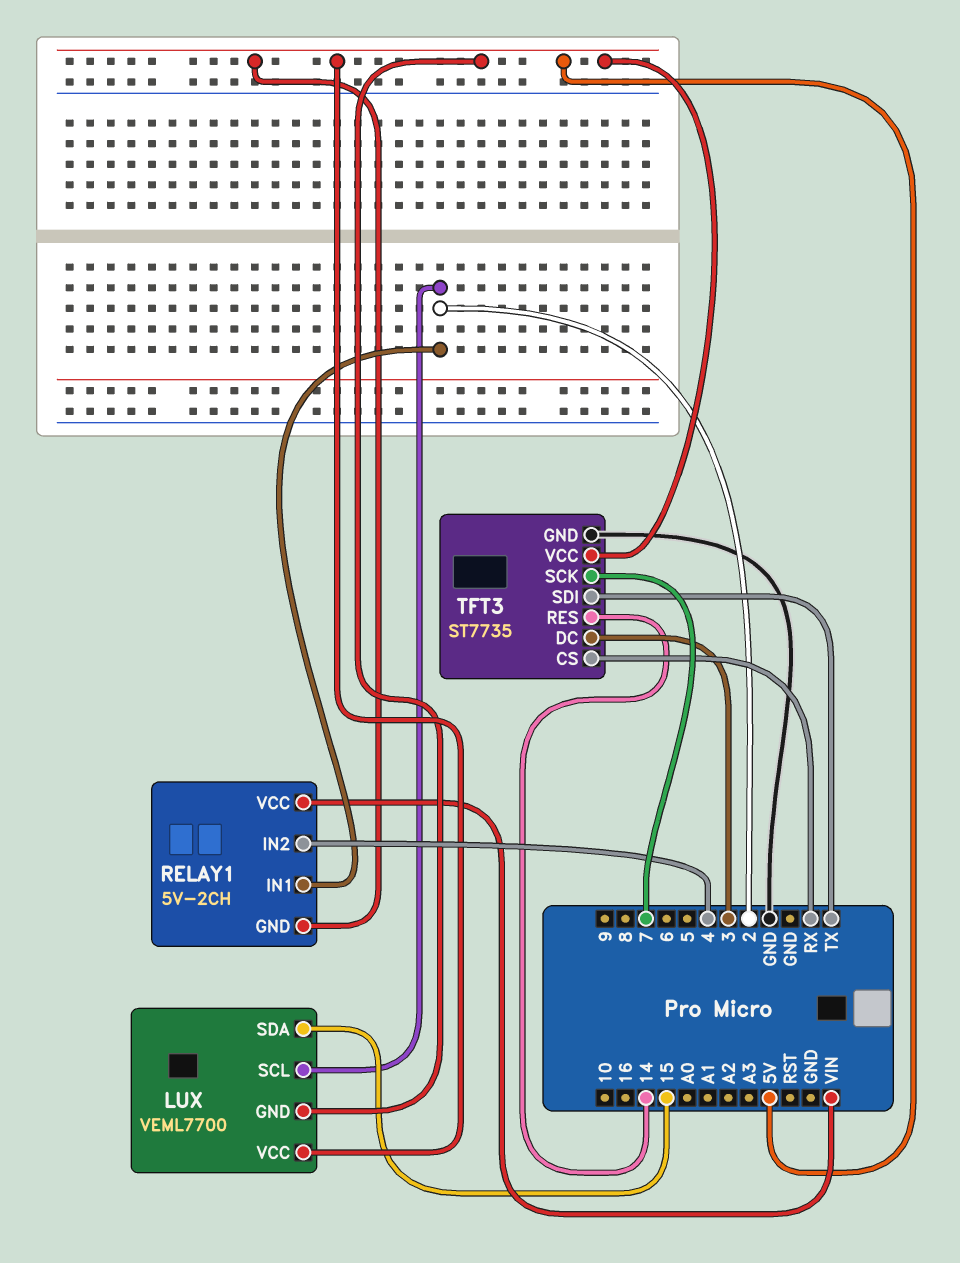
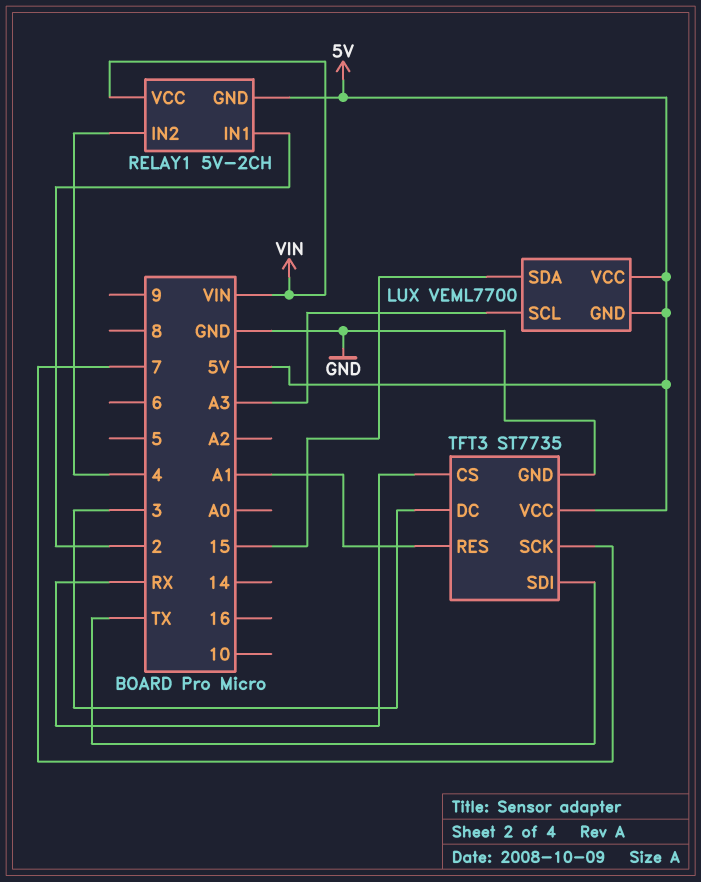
LUX pin SCL: 2 -> A3
TFT3 pin RES: 14 -> A1

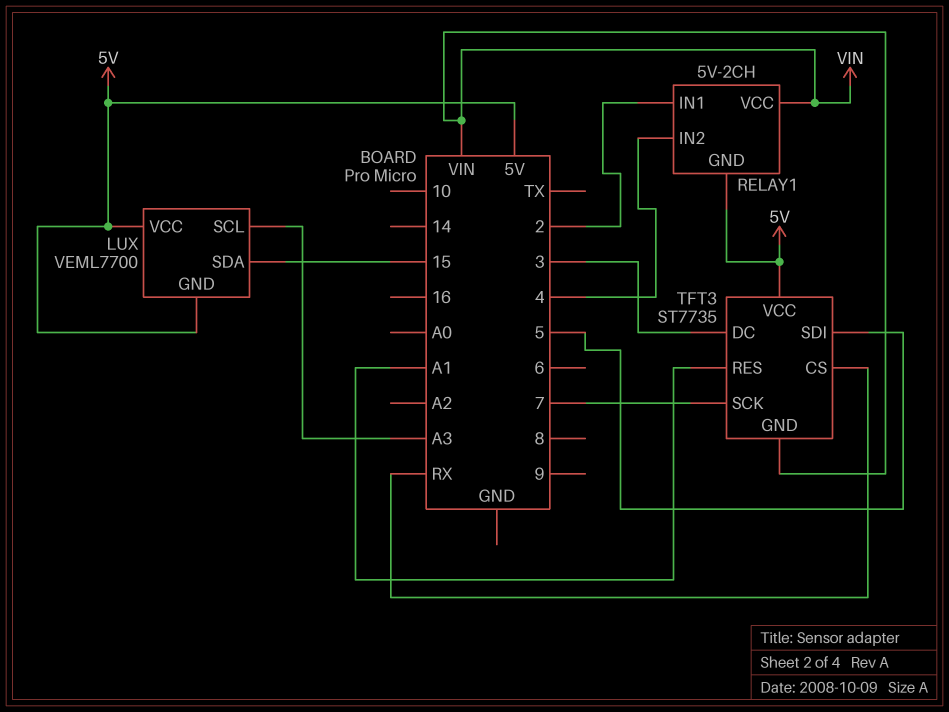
TFT3 pin GND: GND -> VIN
TFT3 pin SDI: TX -> 5

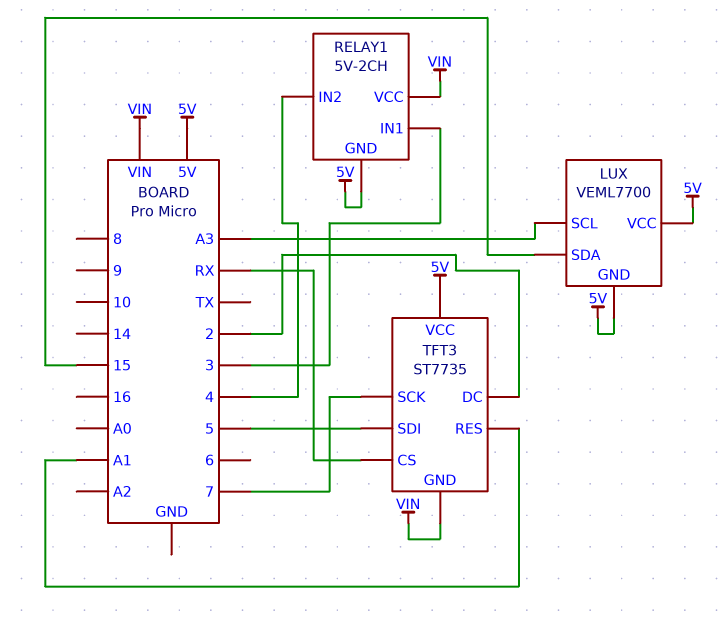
RELAY1 pin IN1: 2 -> 3
TFT3 pin DC: 3 -> 2

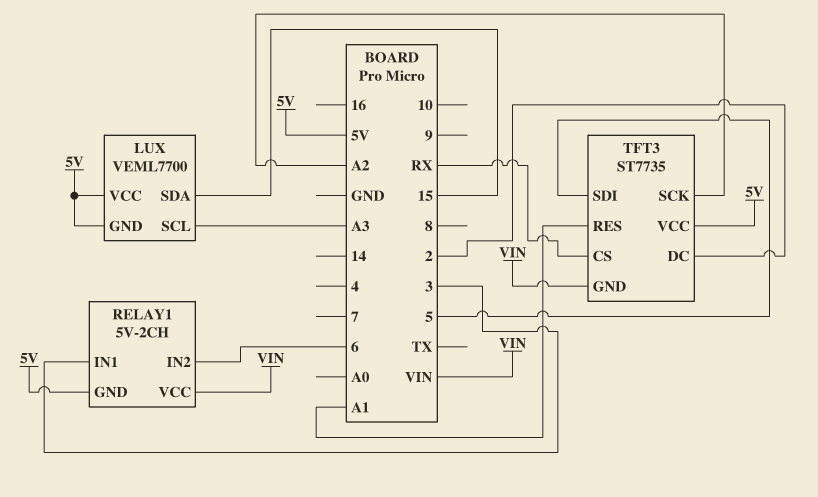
RELAY1 pin IN2: 4 -> 6
TFT3 pin SCK: 7 -> A2

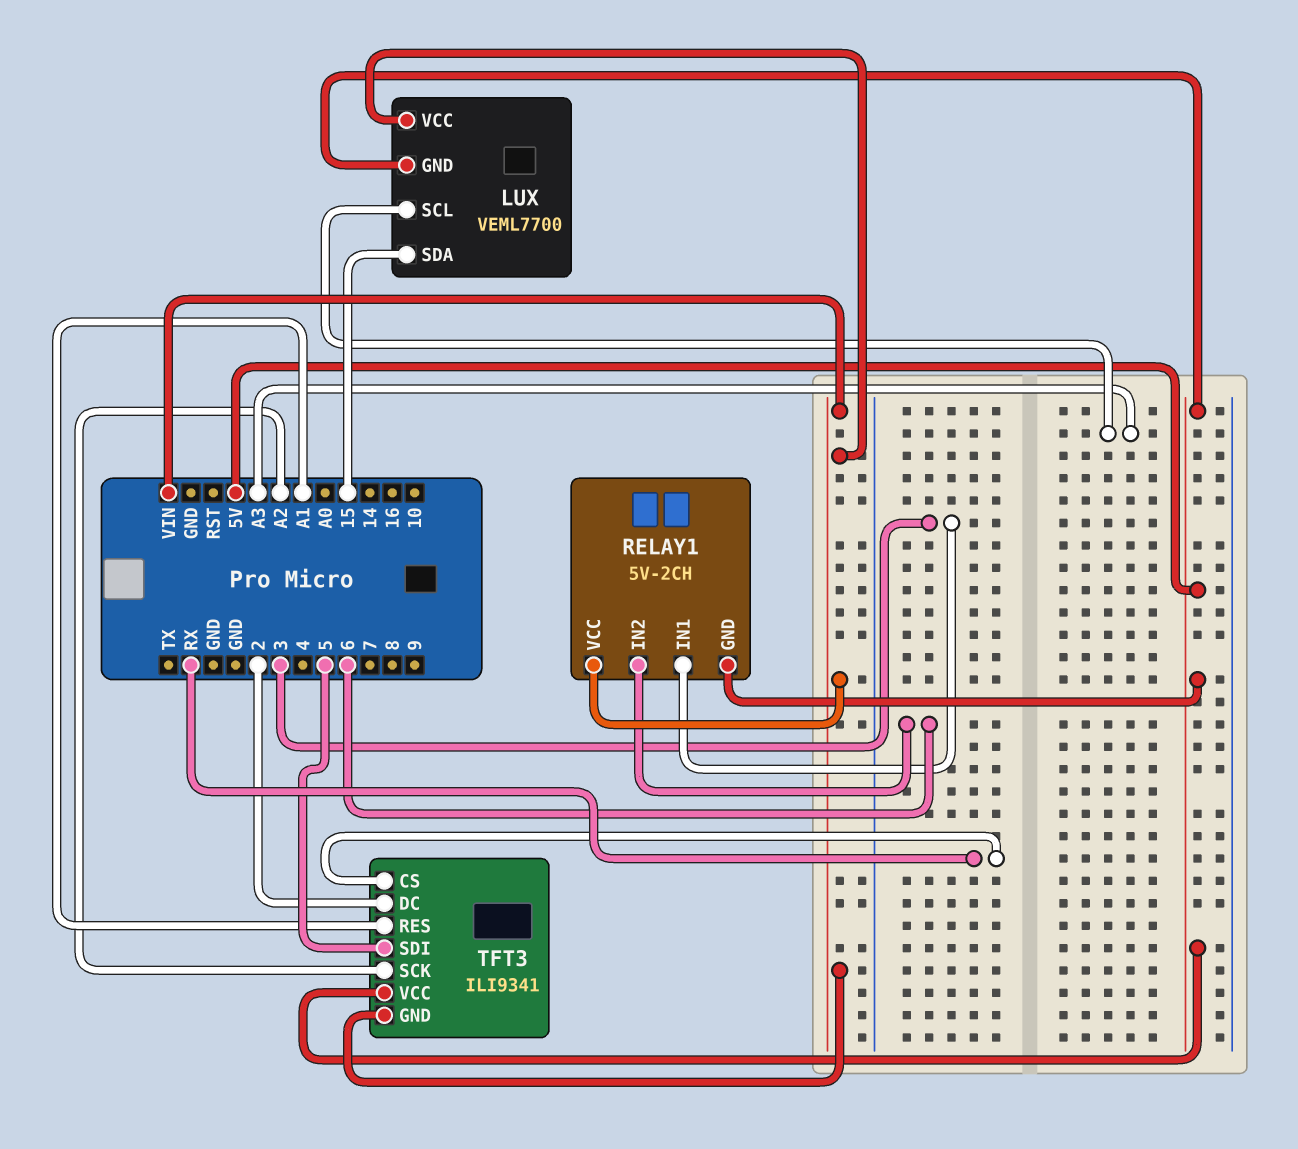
LUX pin VCC: 5V -> VIN
TFT3: ST7735 -> ILI9341

